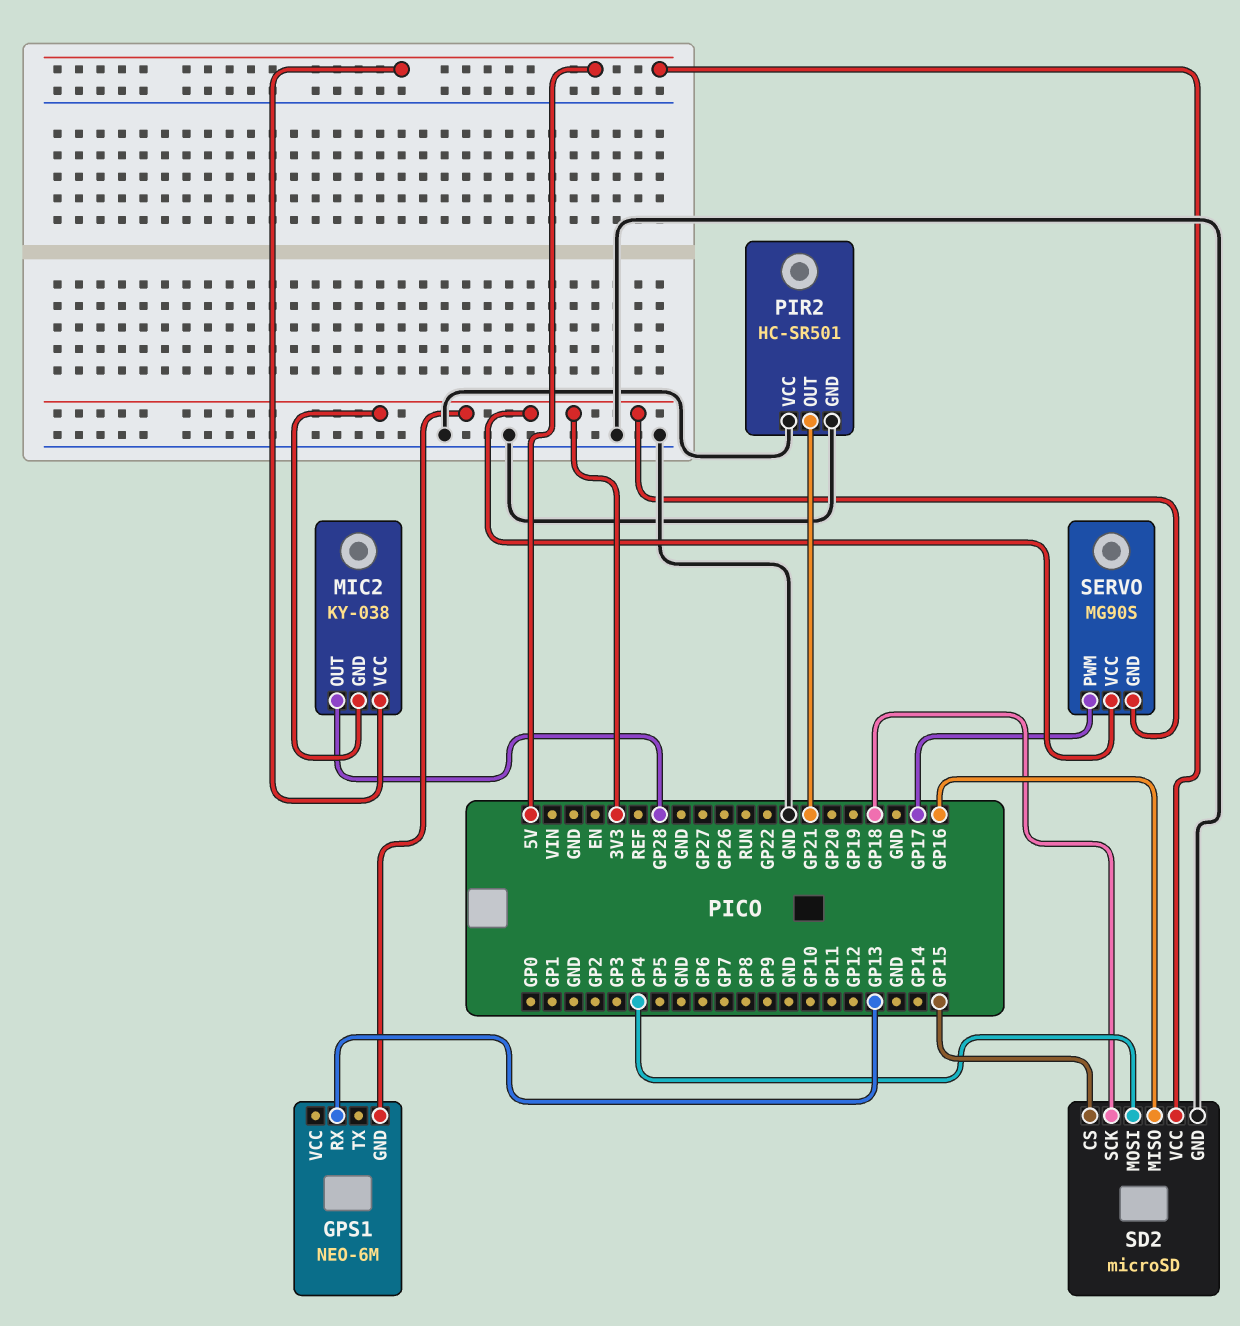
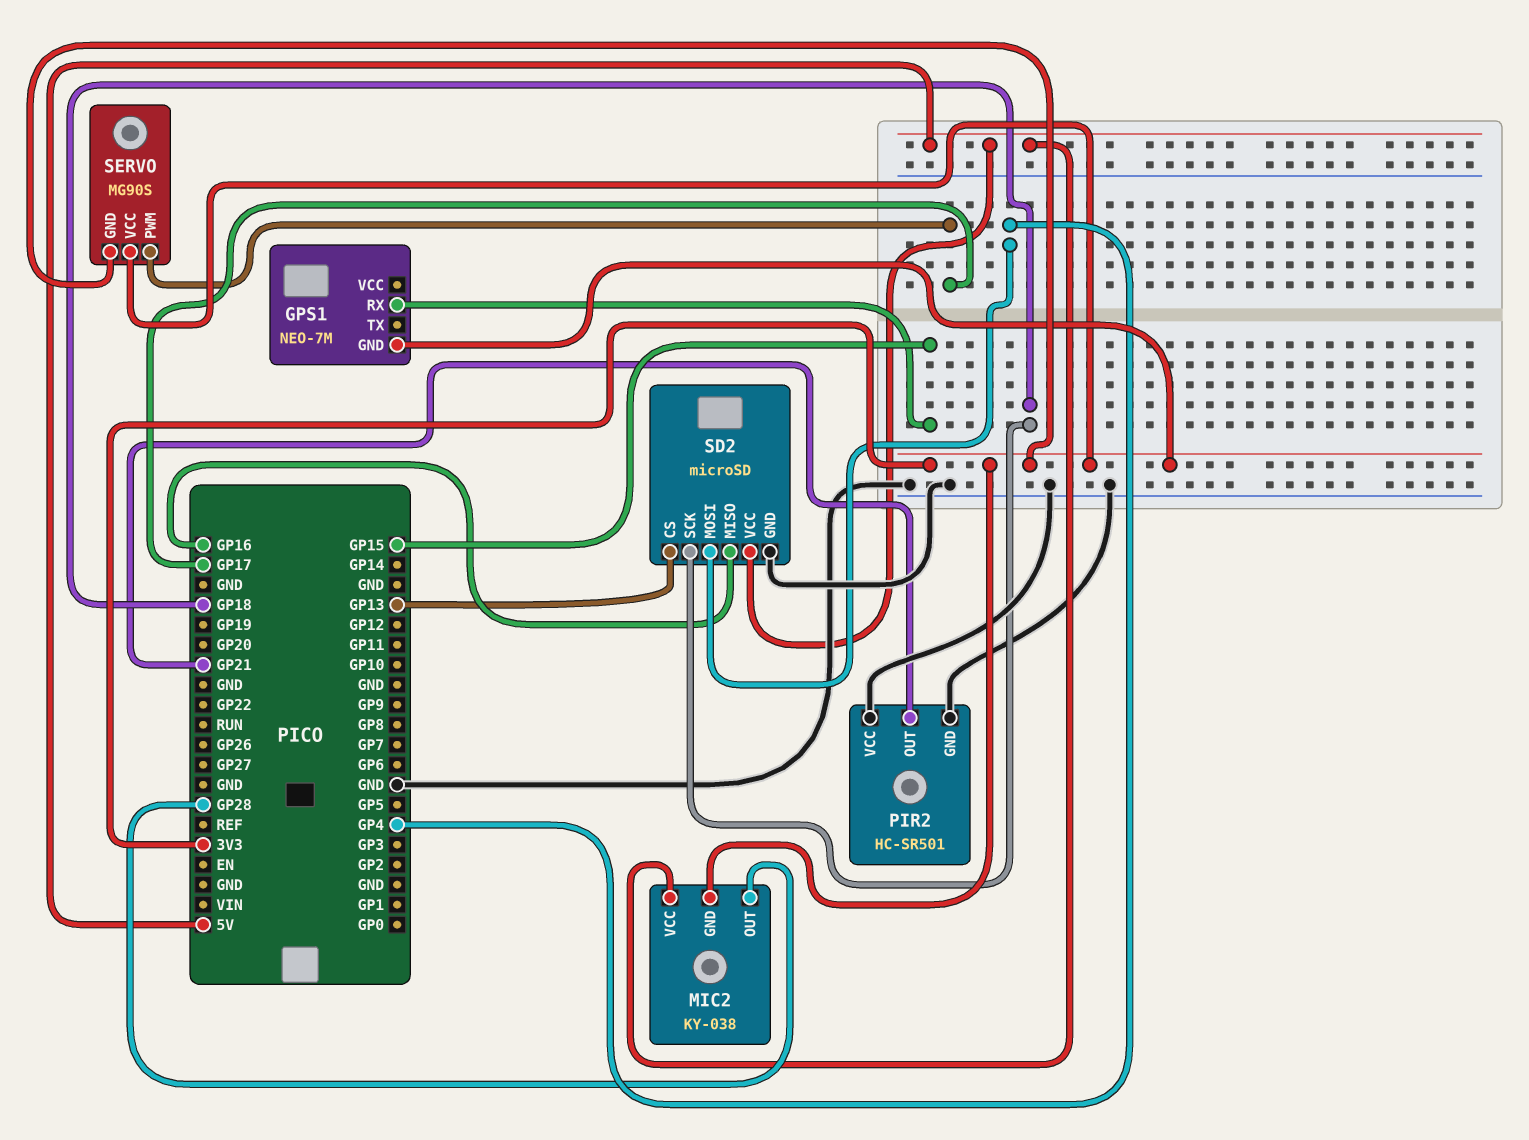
GPS1: NEO-6M -> NEO-7M
GPS1 pin RX: GP13 -> GP15
SD2 pin CS: GP15 -> GP13

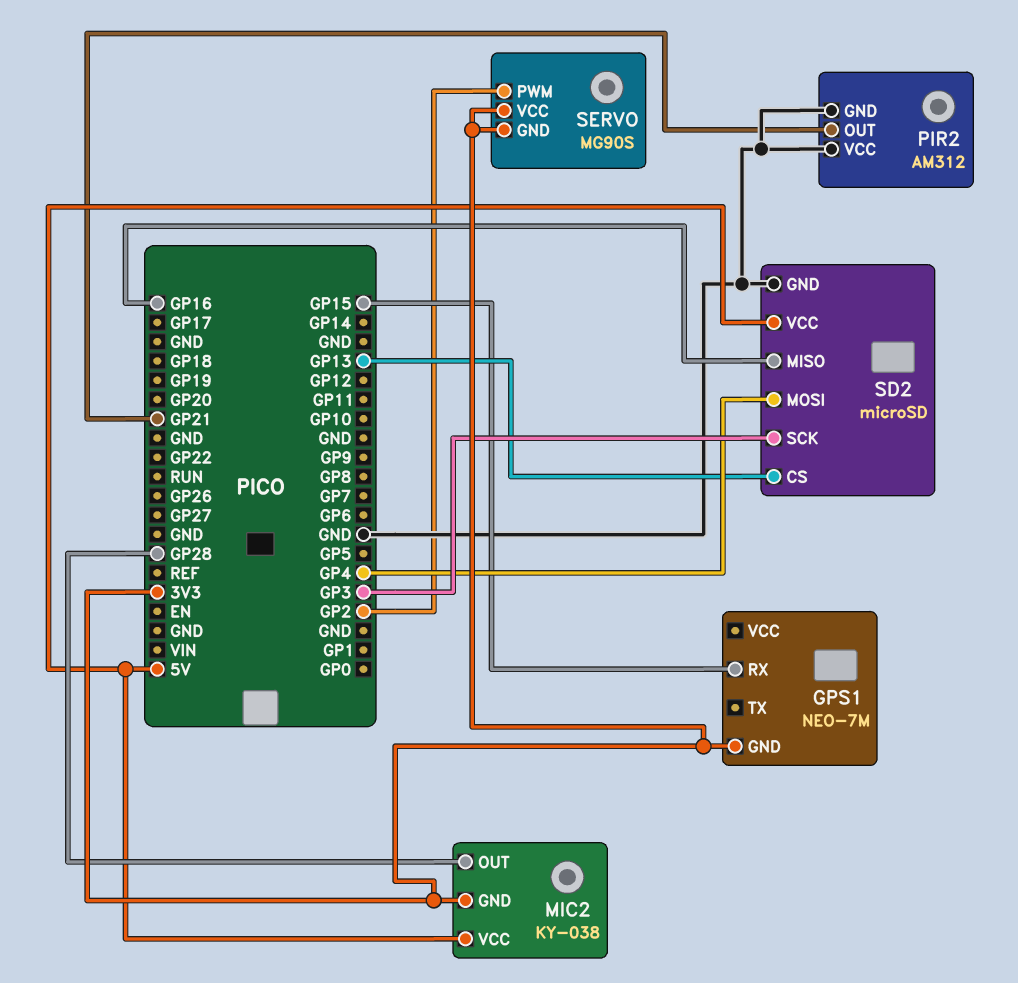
PIR2: HC-SR501 -> AM312
SD2 pin SCK: GP18 -> GP3
SERVO pin PWM: GP17 -> GP2

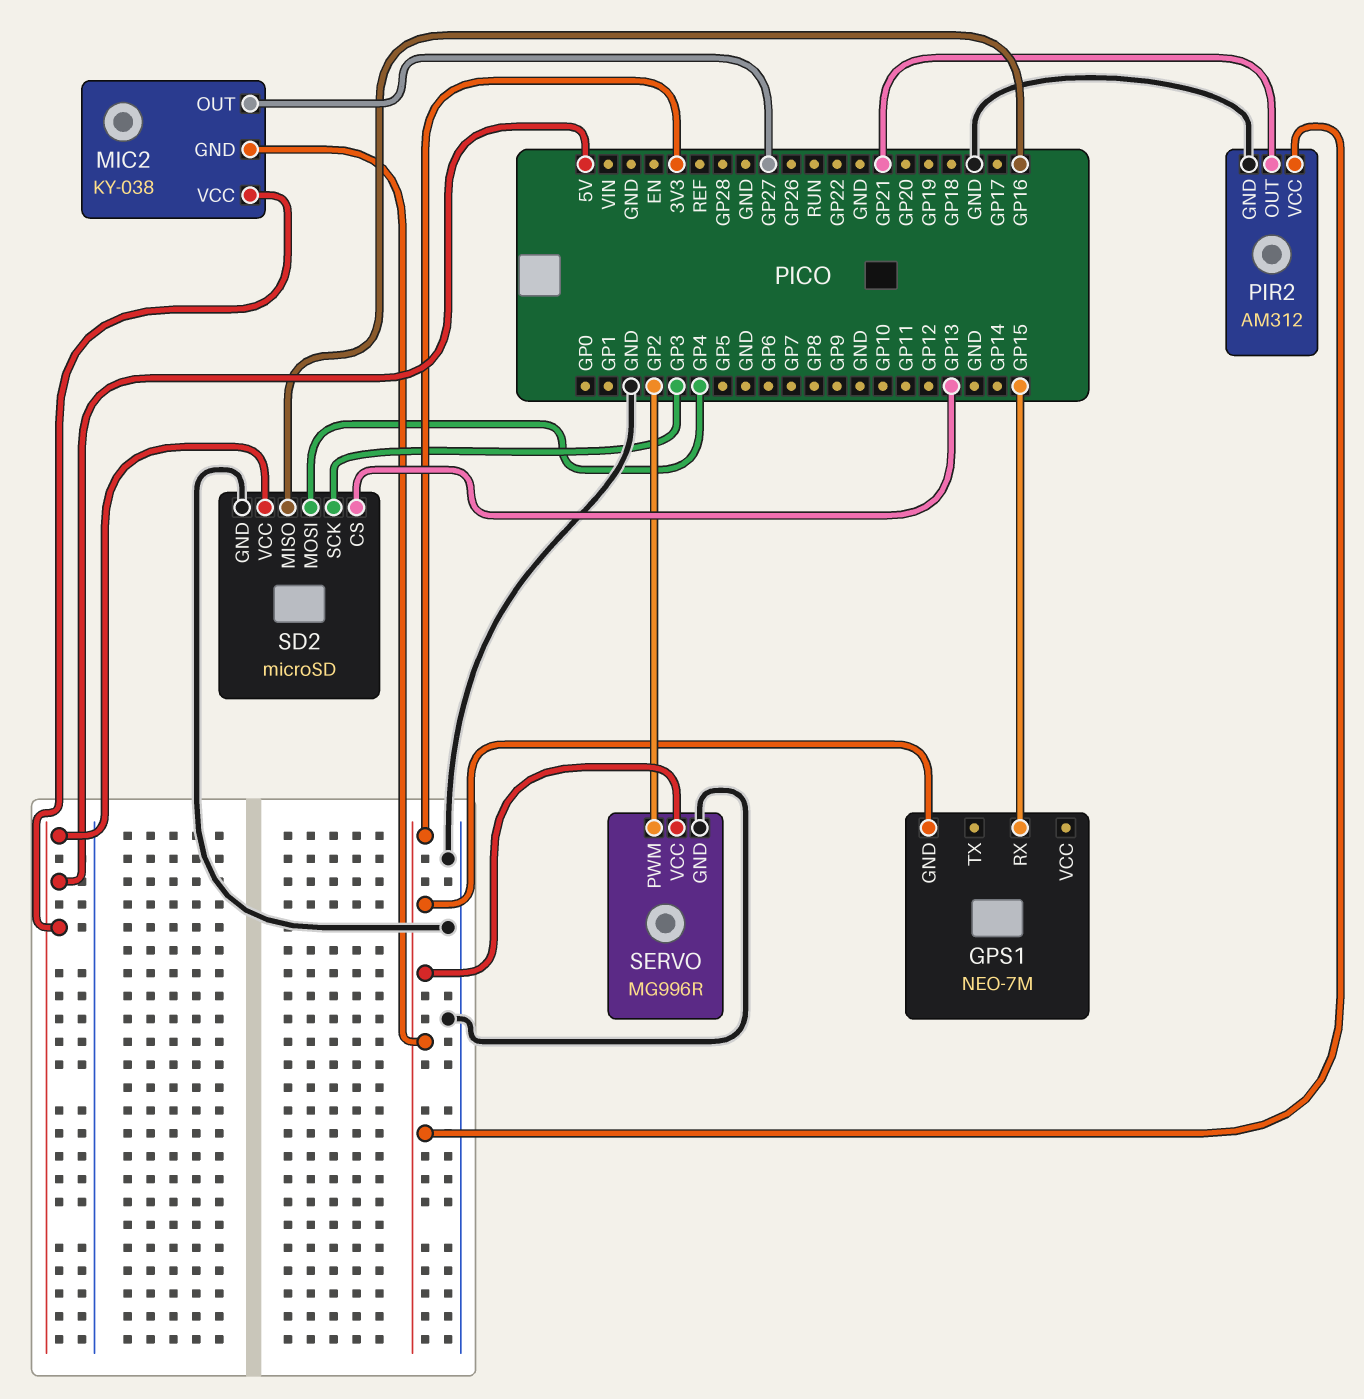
MIC2 pin OUT: GP28 -> GP27
PIR2 pin VCC: GND -> 3V3
SERVO: MG90S -> MG996R
SERVO pin GND: 3V3 -> GND

